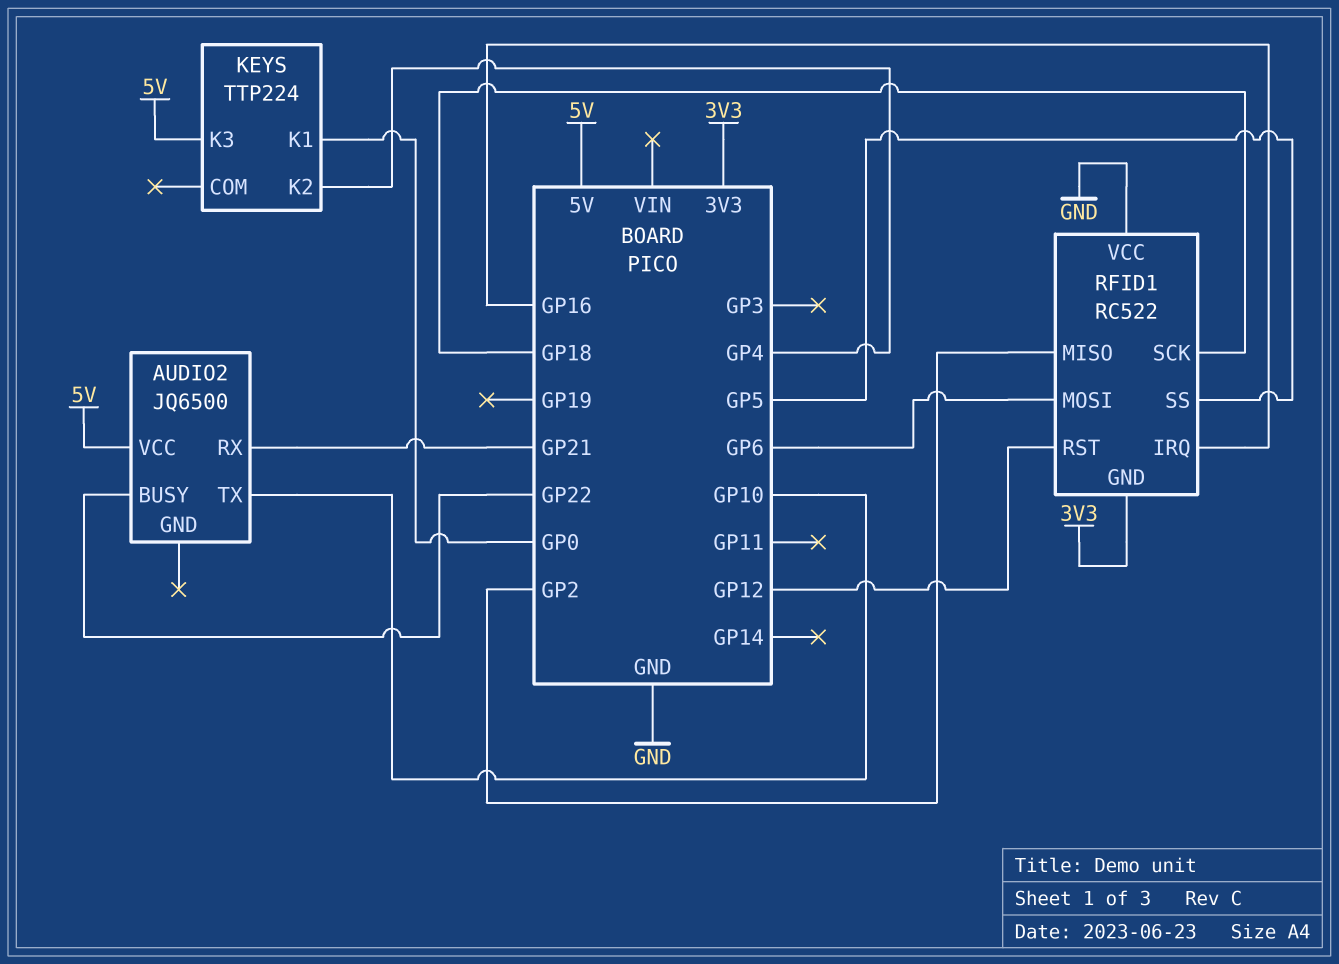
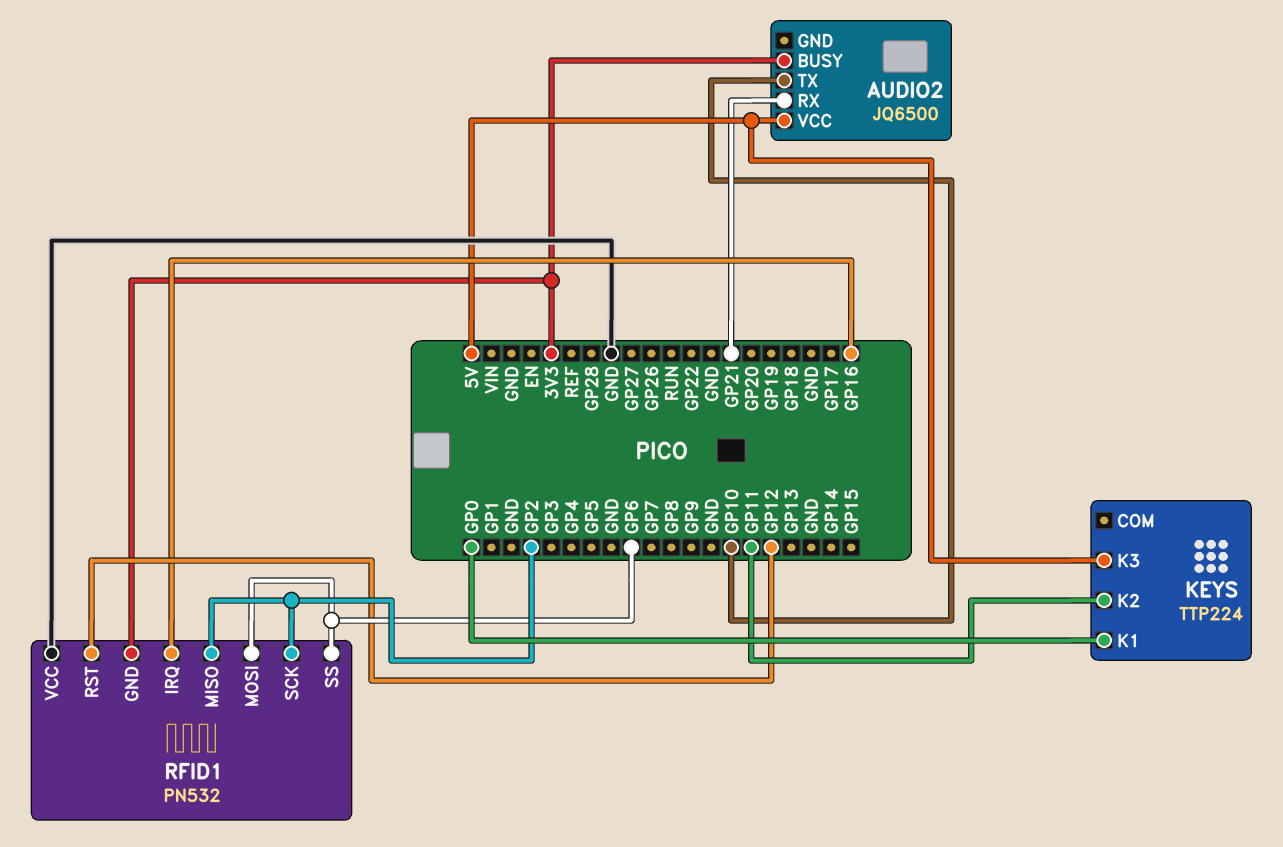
AUDIO2 pin BUSY: GP22 -> 3V3
KEYS pin K2: GP4 -> GP11
RFID1: RC522 -> PN532
RFID1 pin SCK: GP18 -> GP2
RFID1 pin SS: GP5 -> GP6

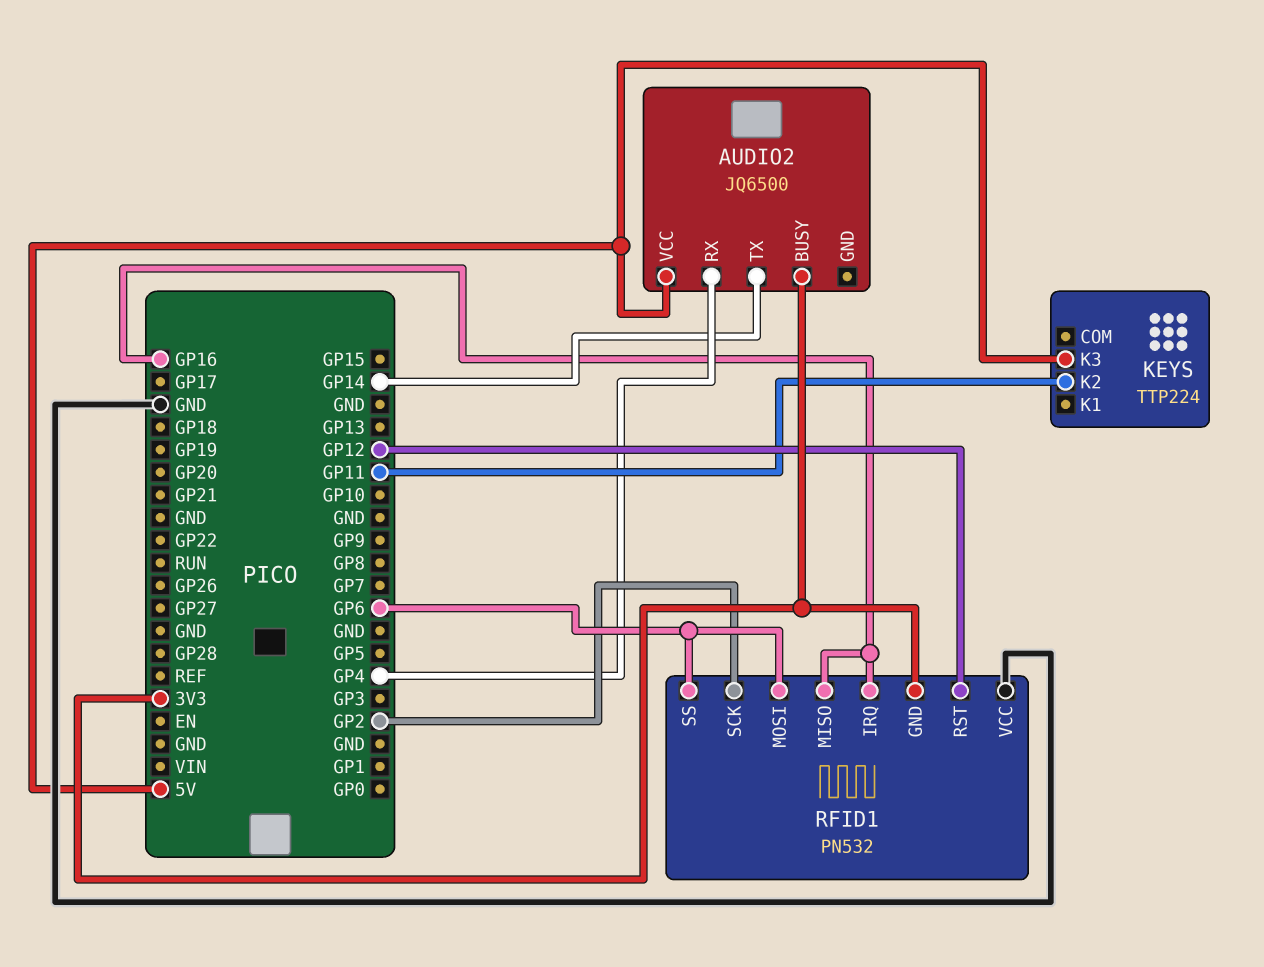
AUDIO2 pin RX: GP21 -> GP4
AUDIO2 pin TX: GP10 -> GP14
KEYS pin K1: GP0 -> none
RFID1 pin MISO: GP2 -> GP16

